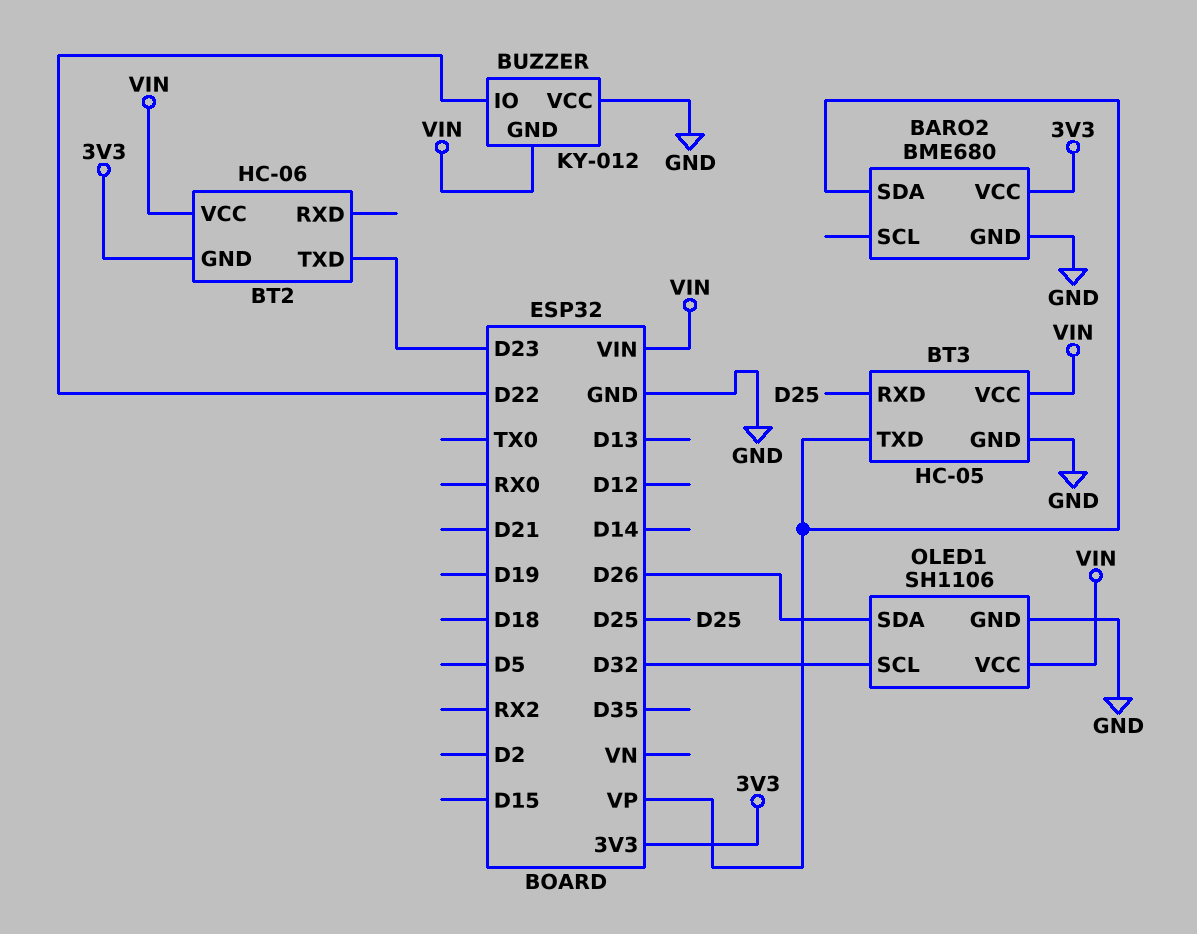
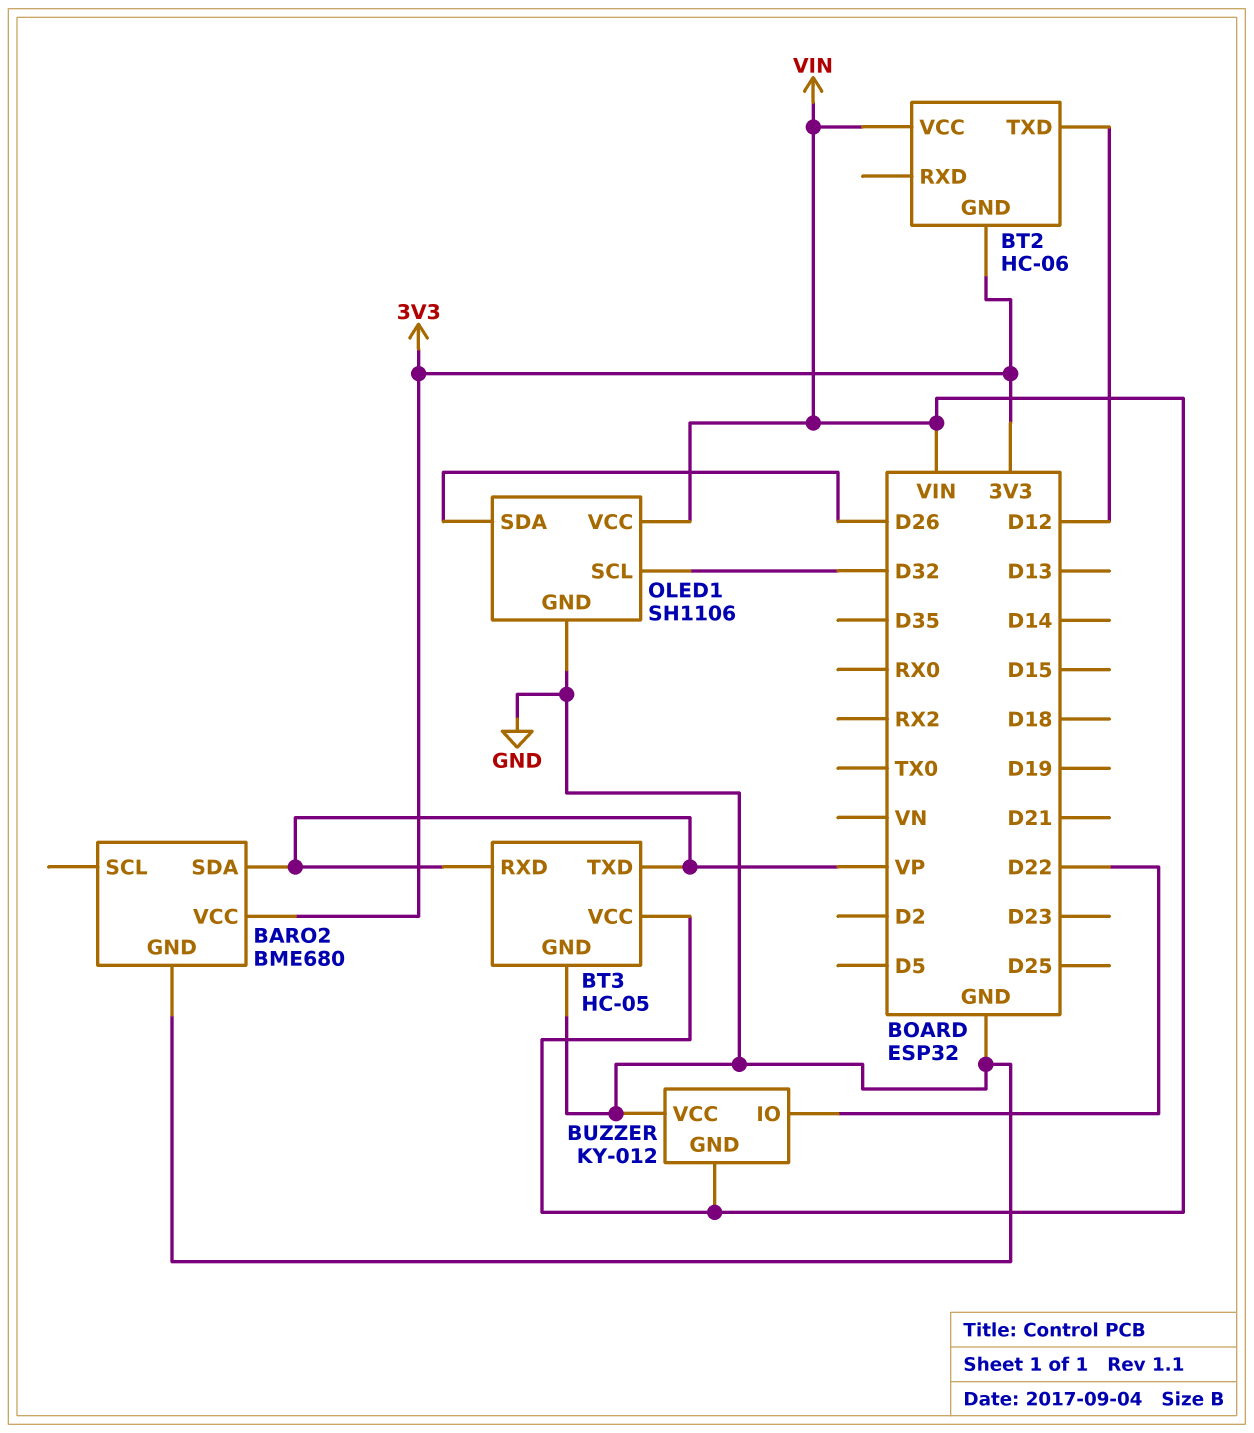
BT2 pin TXD: D23 -> D12
BT3 pin RXD: D25 -> VP

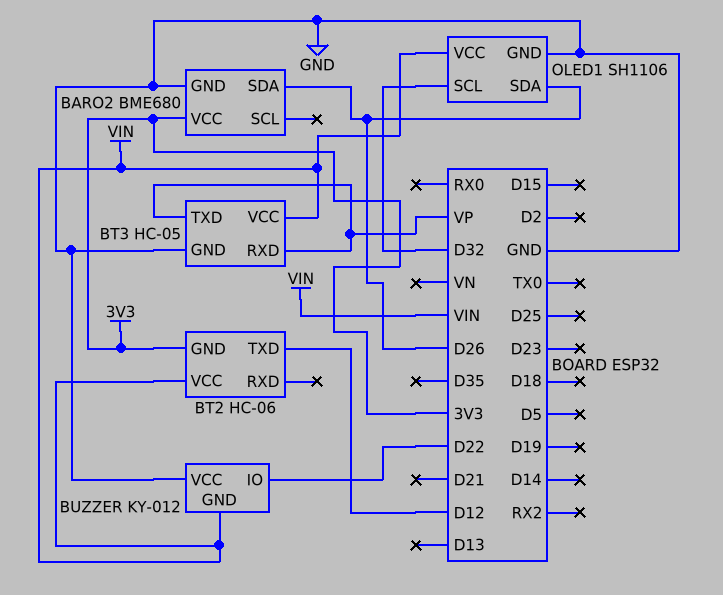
BARO2 pin SDA: VP -> D26

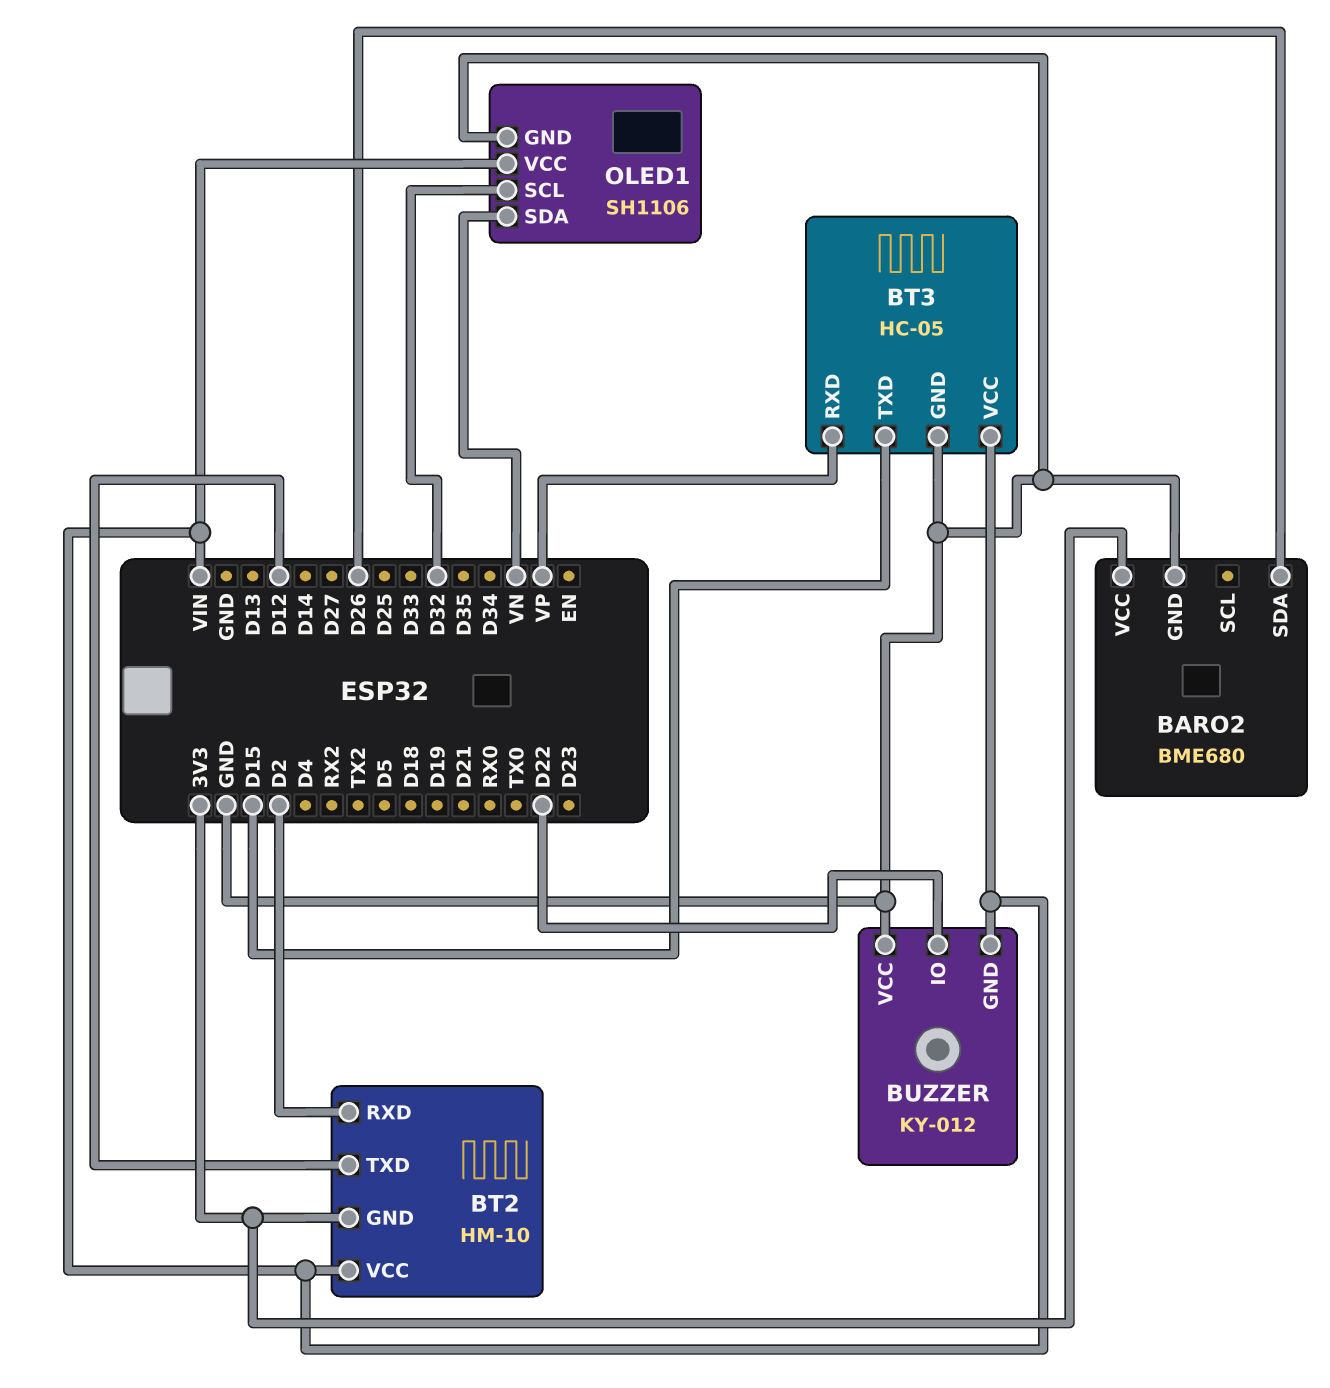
BT2: HC-06 -> HM-10
BT2 pin RXD: none -> D2
BT3 pin TXD: VP -> D15
OLED1 pin SDA: D26 -> VN

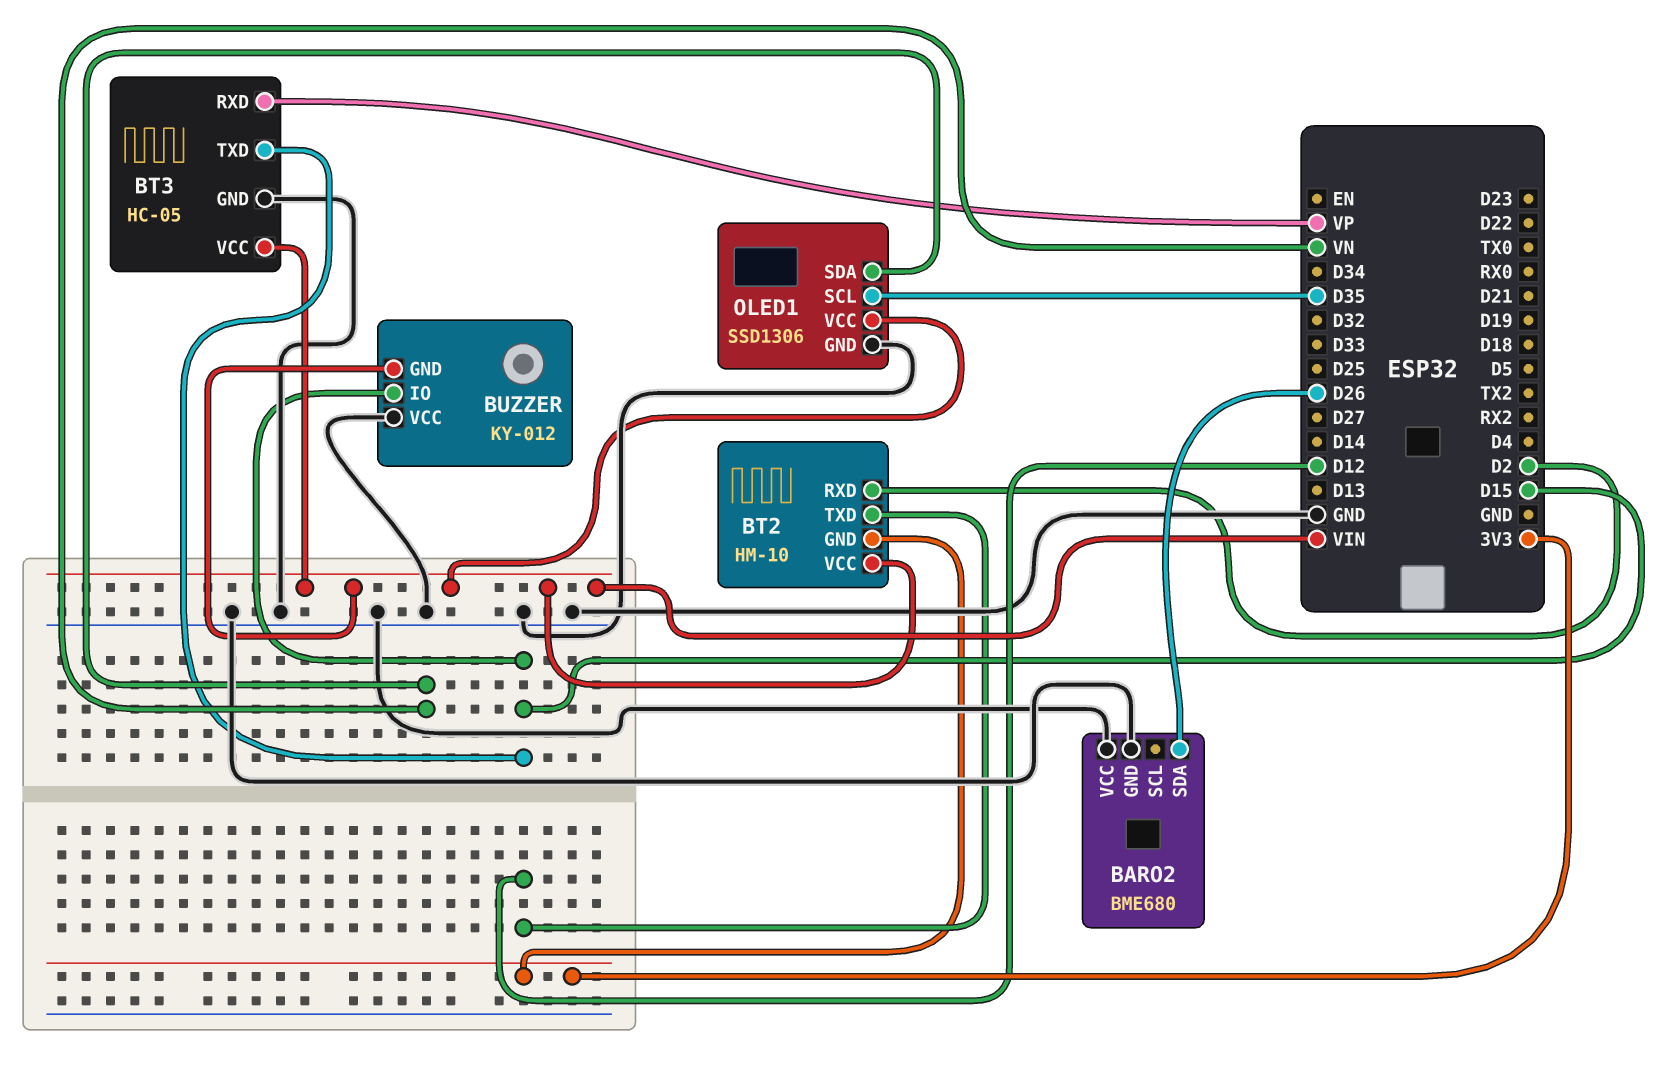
BARO2 pin VCC: 3V3 -> GND
BUZZER pin IO: D22 -> D15
OLED1: SH1106 -> SSD1306
OLED1 pin SCL: D32 -> D35

